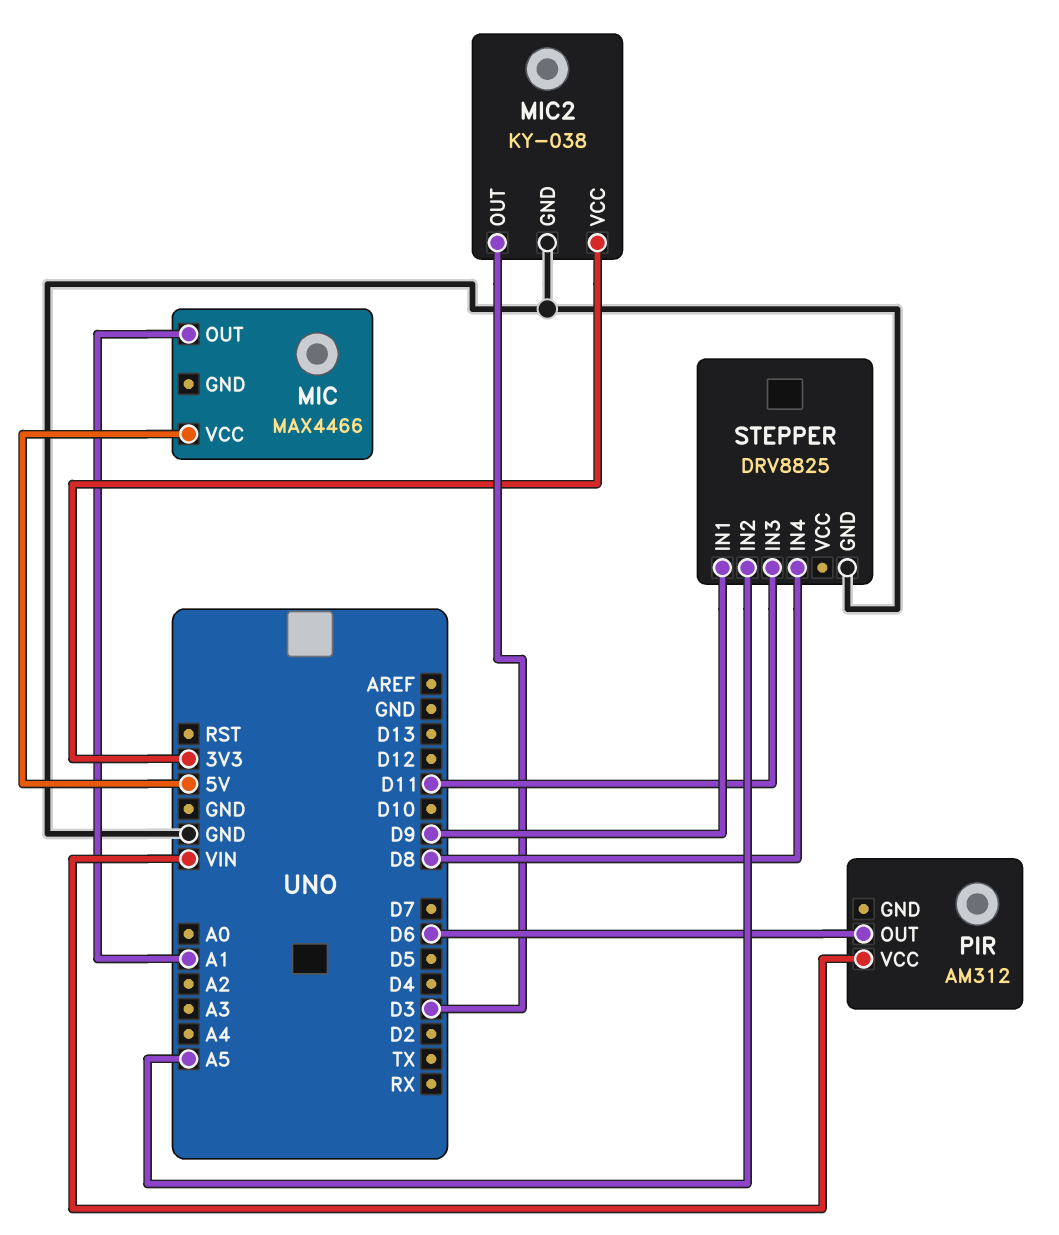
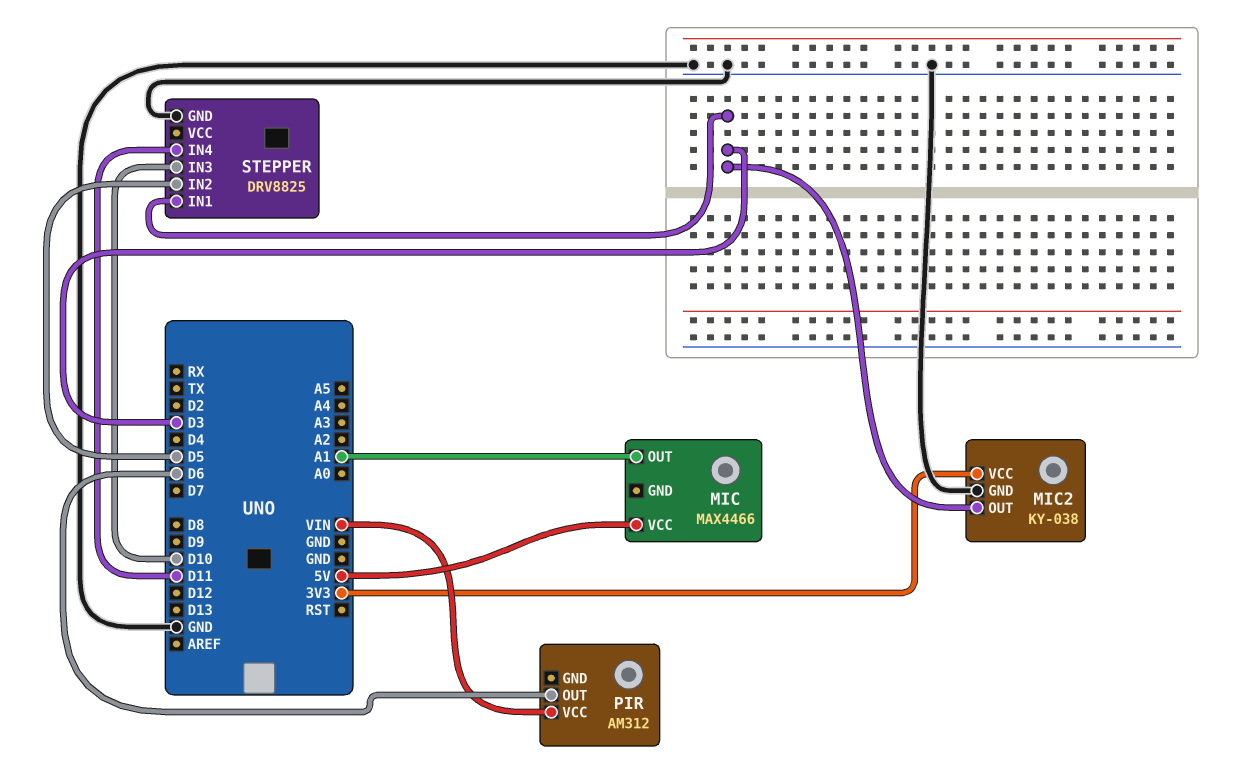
STEPPER pin IN1: D9 -> D3
STEPPER pin IN2: A5 -> D5
STEPPER pin IN3: D11 -> D10
STEPPER pin IN4: D8 -> D11

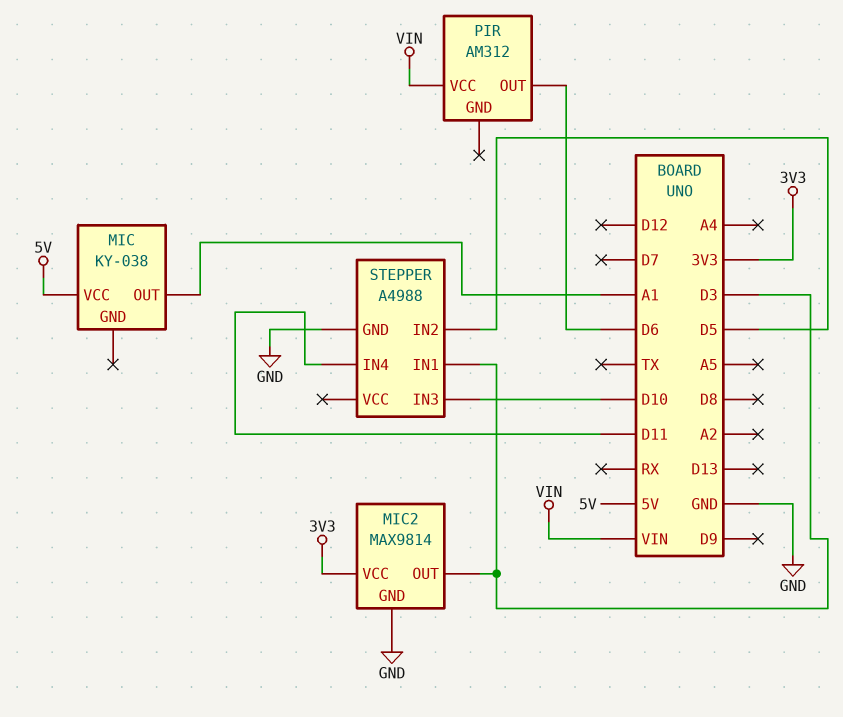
MIC: MAX4466 -> KY-038
MIC2: KY-038 -> MAX9814
STEPPER: DRV8825 -> A4988

